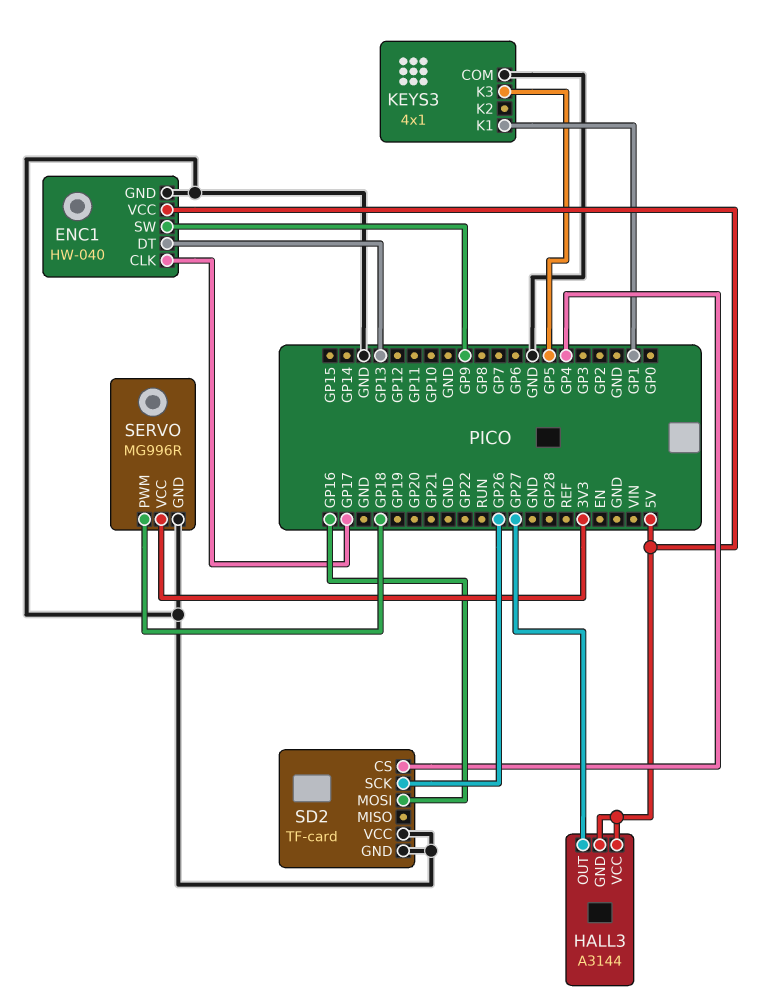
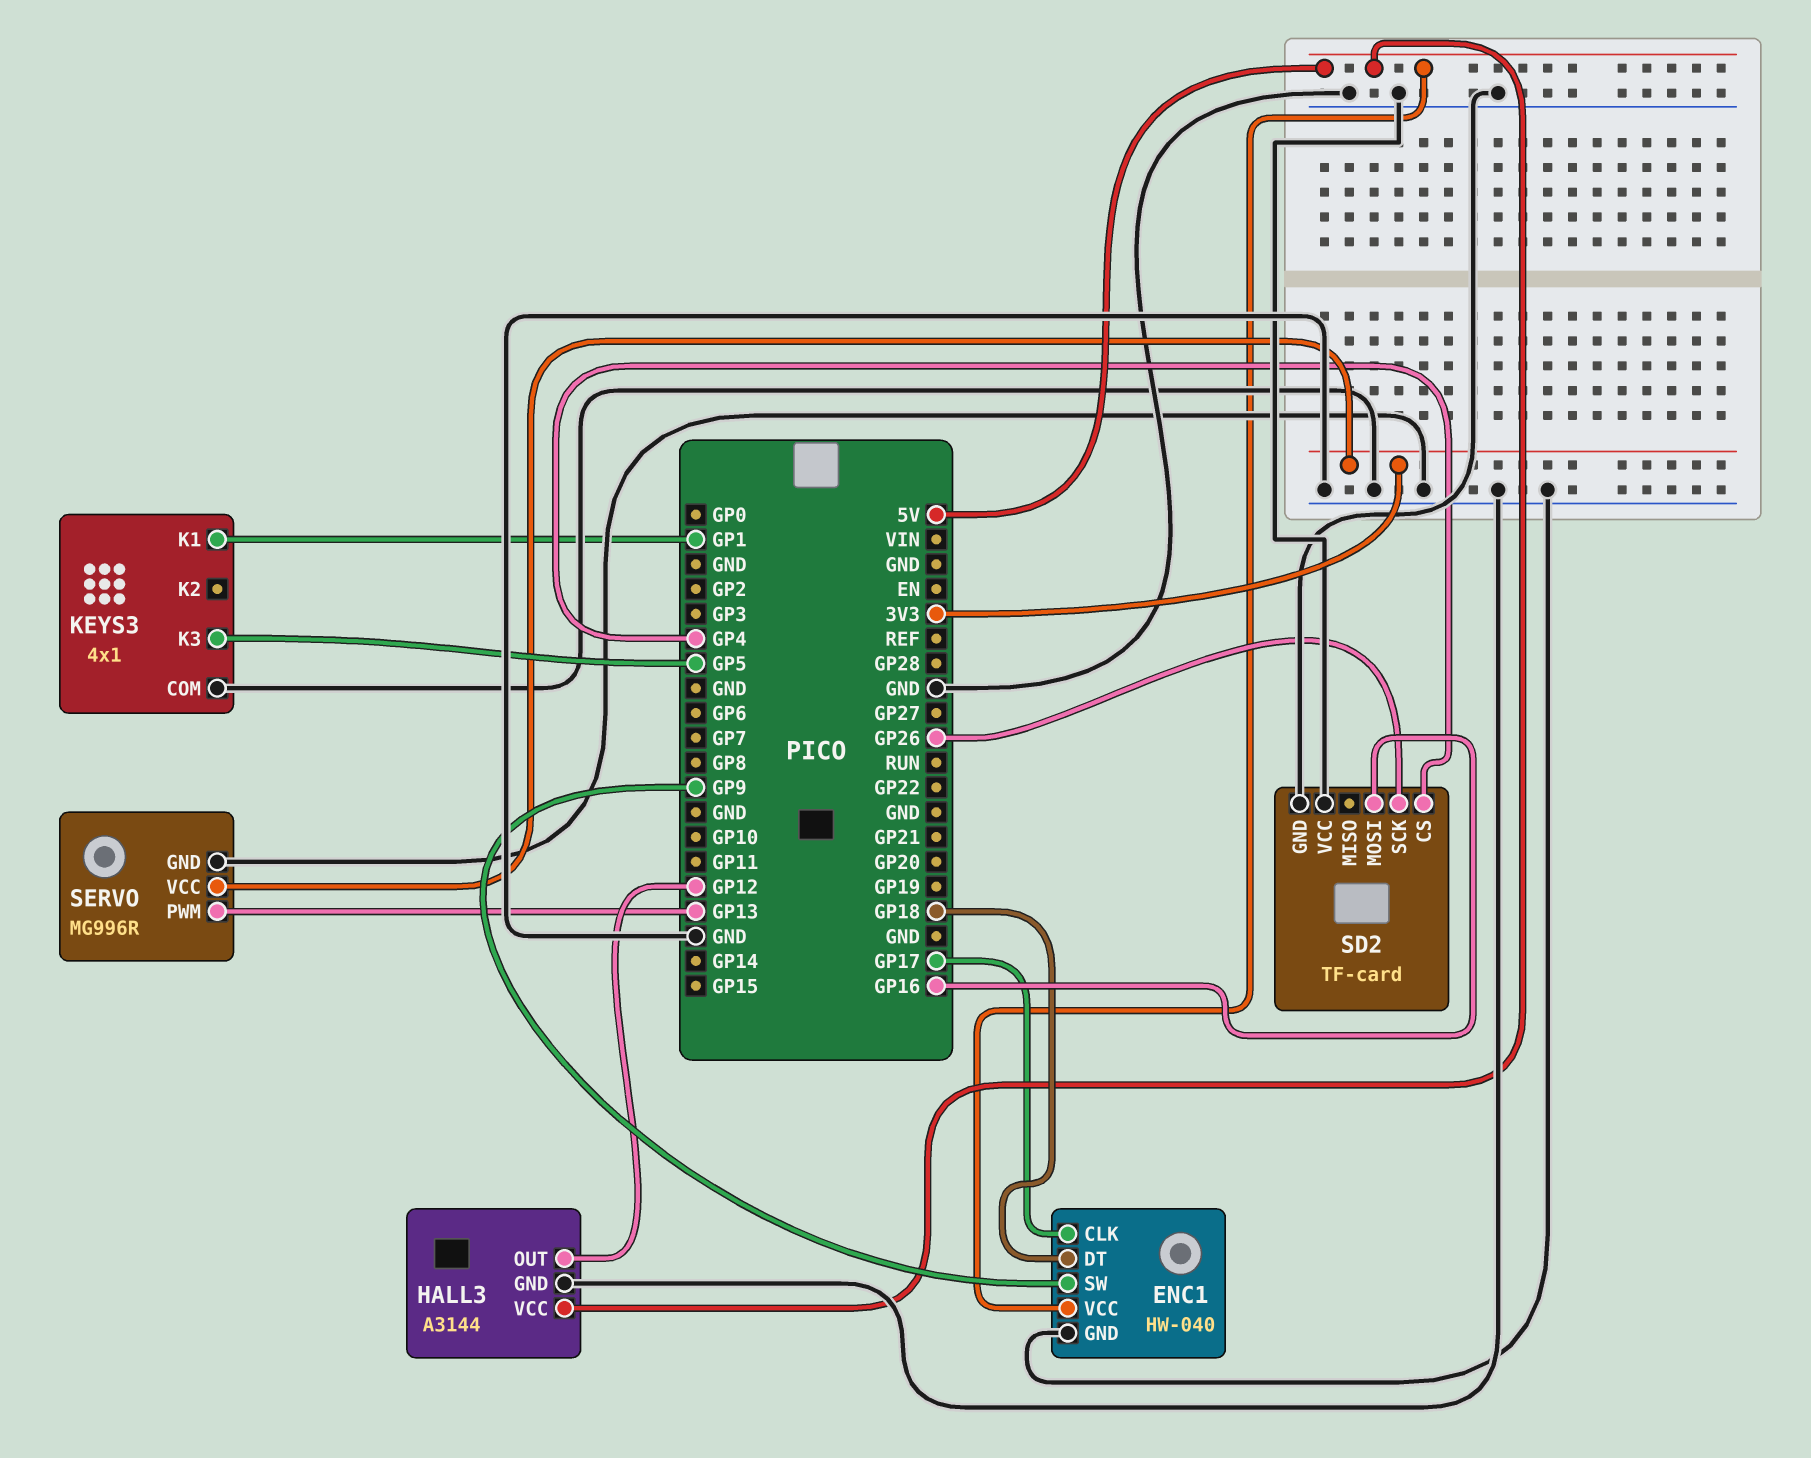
ENC1 pin DT: GP13 -> GP18
HALL3 pin GND: 5V -> GND
HALL3 pin OUT: GP27 -> GP12
SERVO pin PWM: GP18 -> GP13

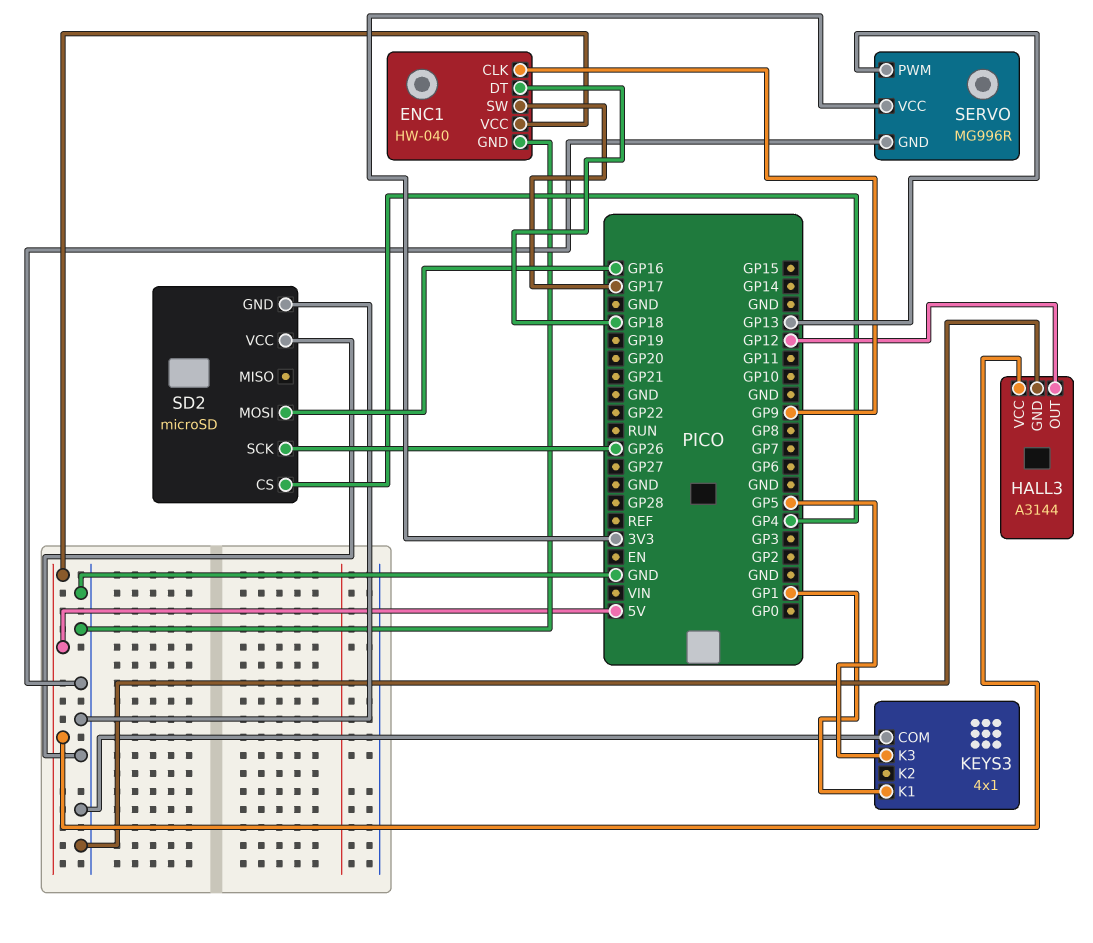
ENC1 pin CLK: GP17 -> GP9
ENC1 pin SW: GP9 -> GP17
SD2: TF-card -> microSD

